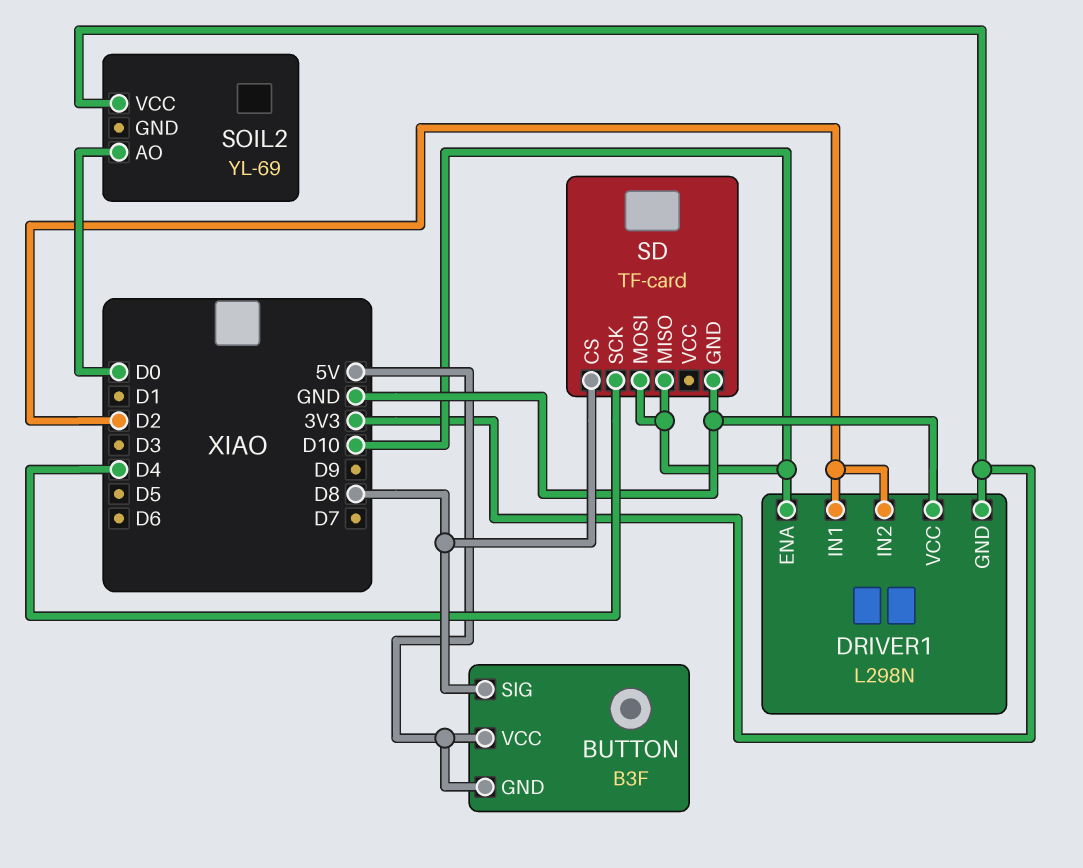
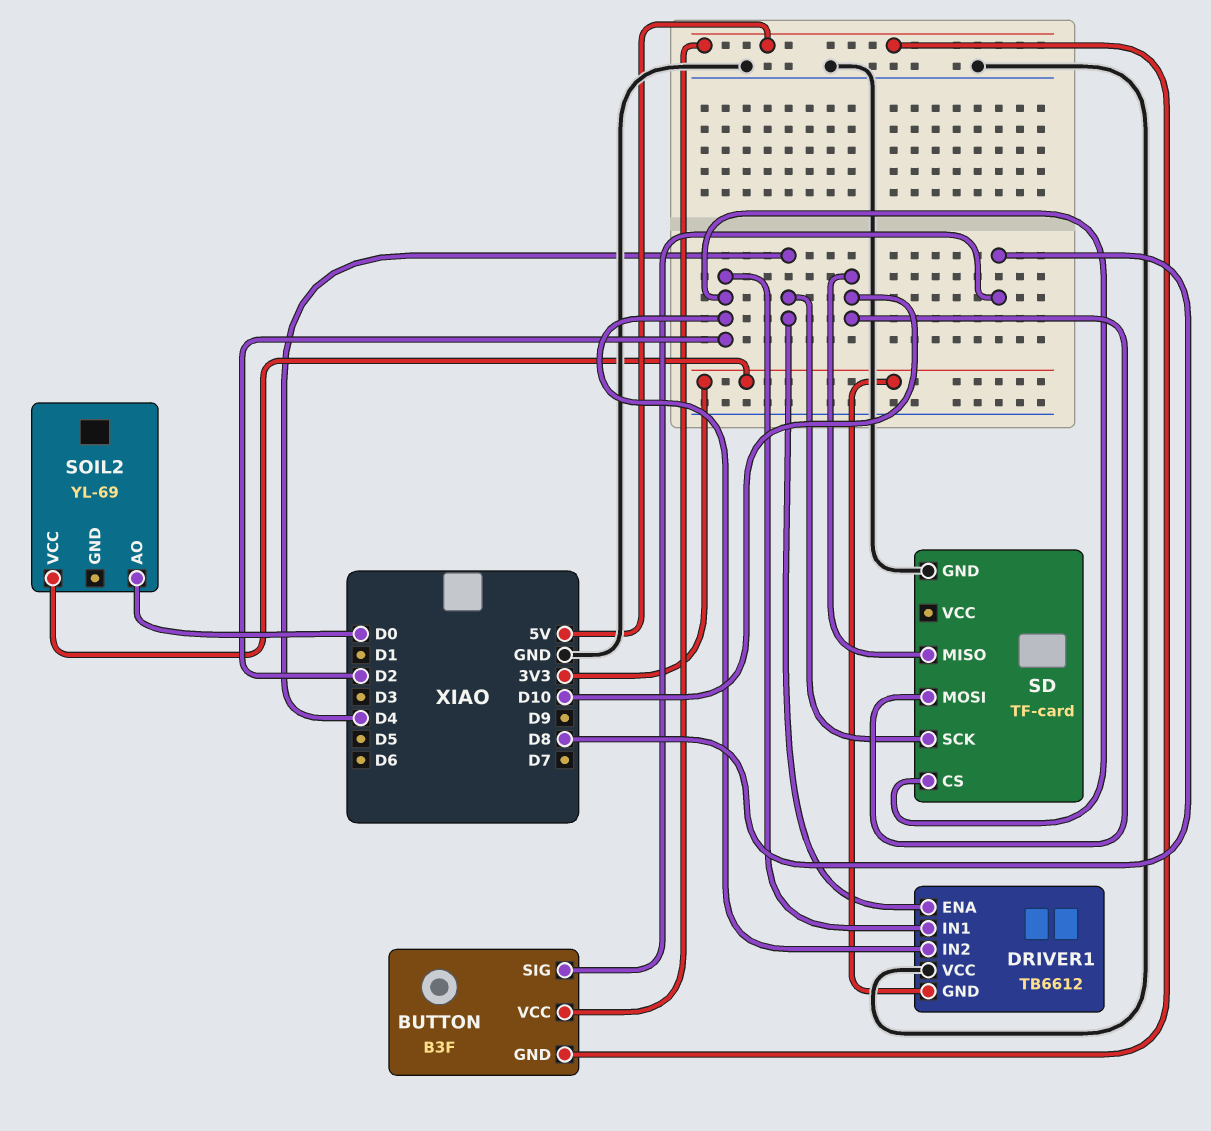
DRIVER1: L298N -> TB6612
DRIVER1 pin ENA: D10 -> D4
SD pin CS: D8 -> D2

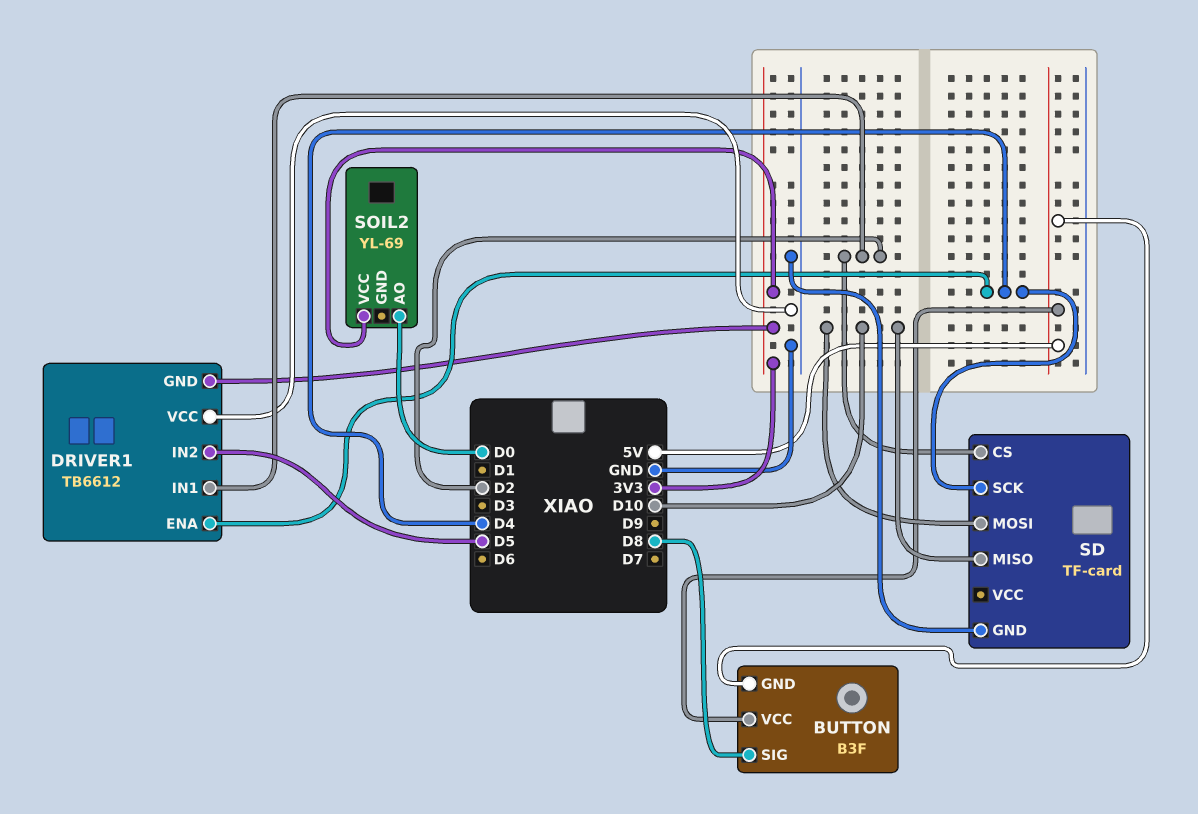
DRIVER1 pin IN2: D2 -> D5

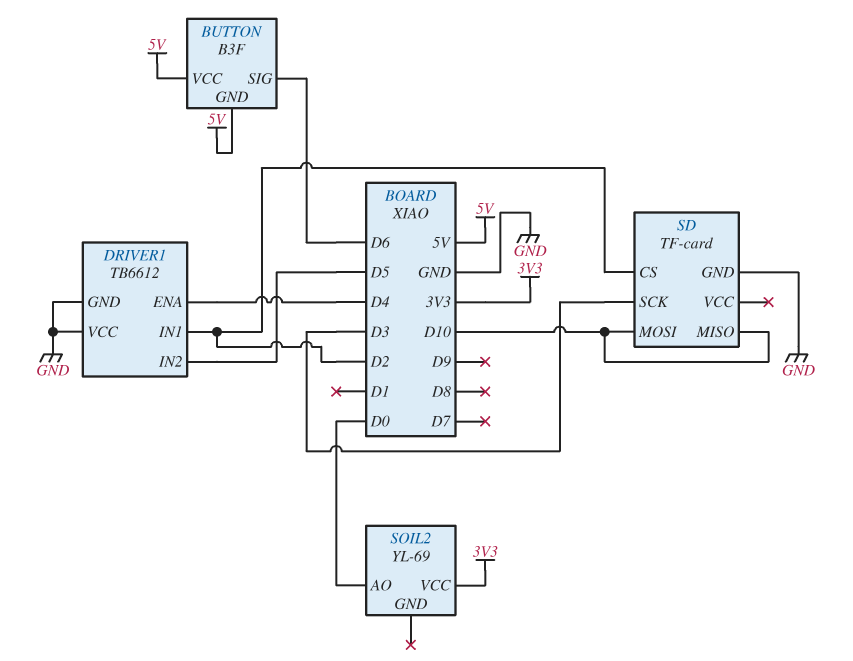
BUTTON pin SIG: D8 -> D6
DRIVER1 pin GND: 3V3 -> GND
SD pin SCK: D4 -> D3

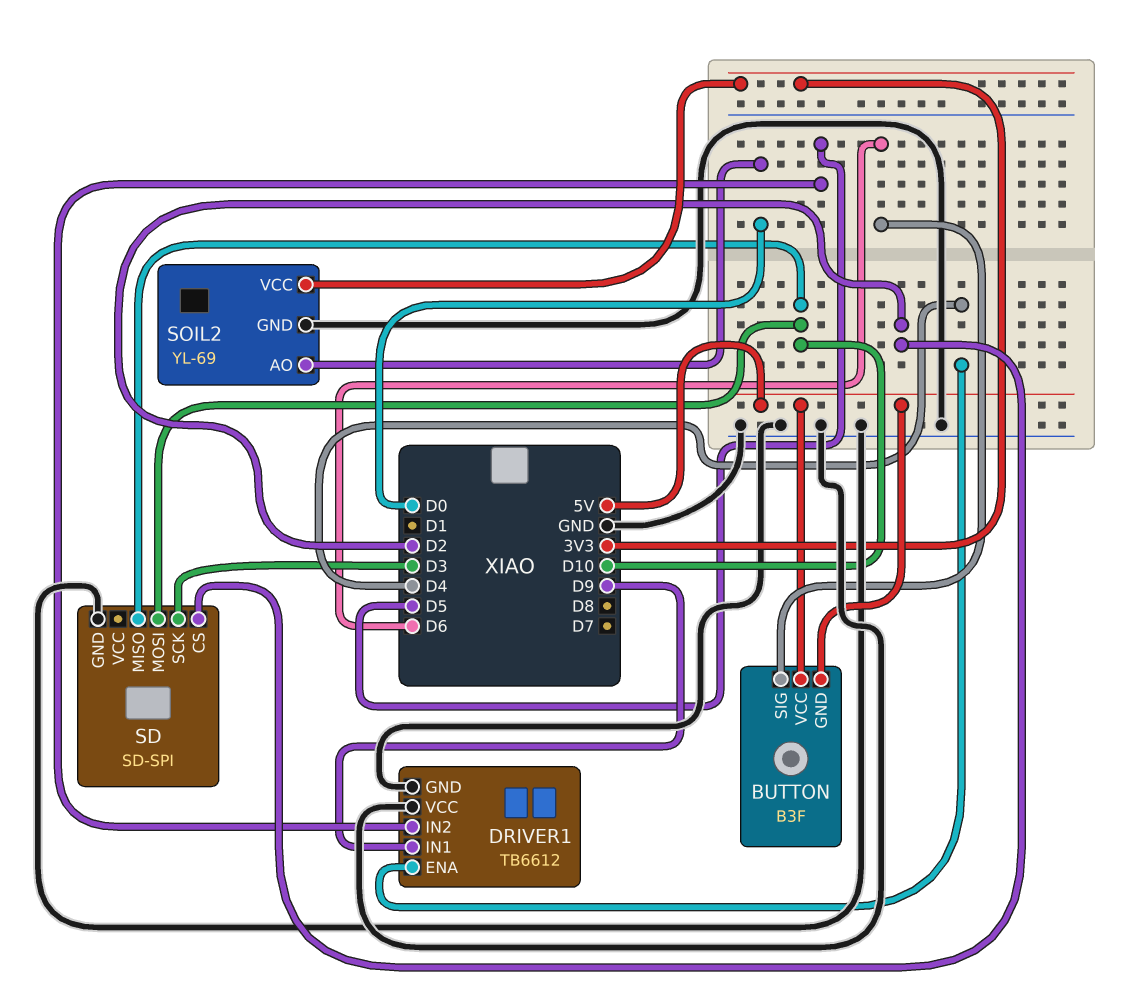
DRIVER1 pin IN1: D2 -> D9
SD: TF-card -> SD-SPI
SOIL2 pin GND: none -> GND

